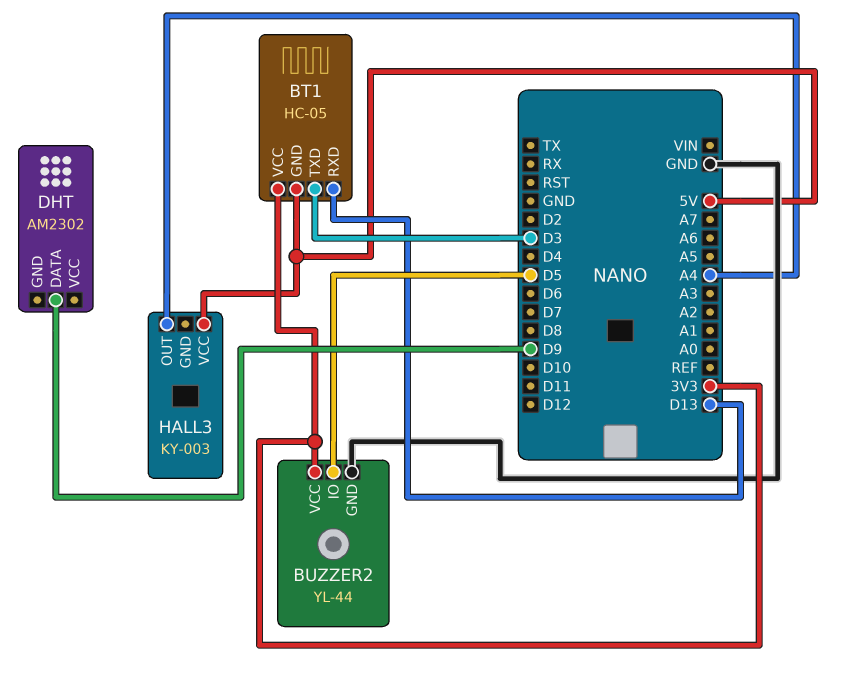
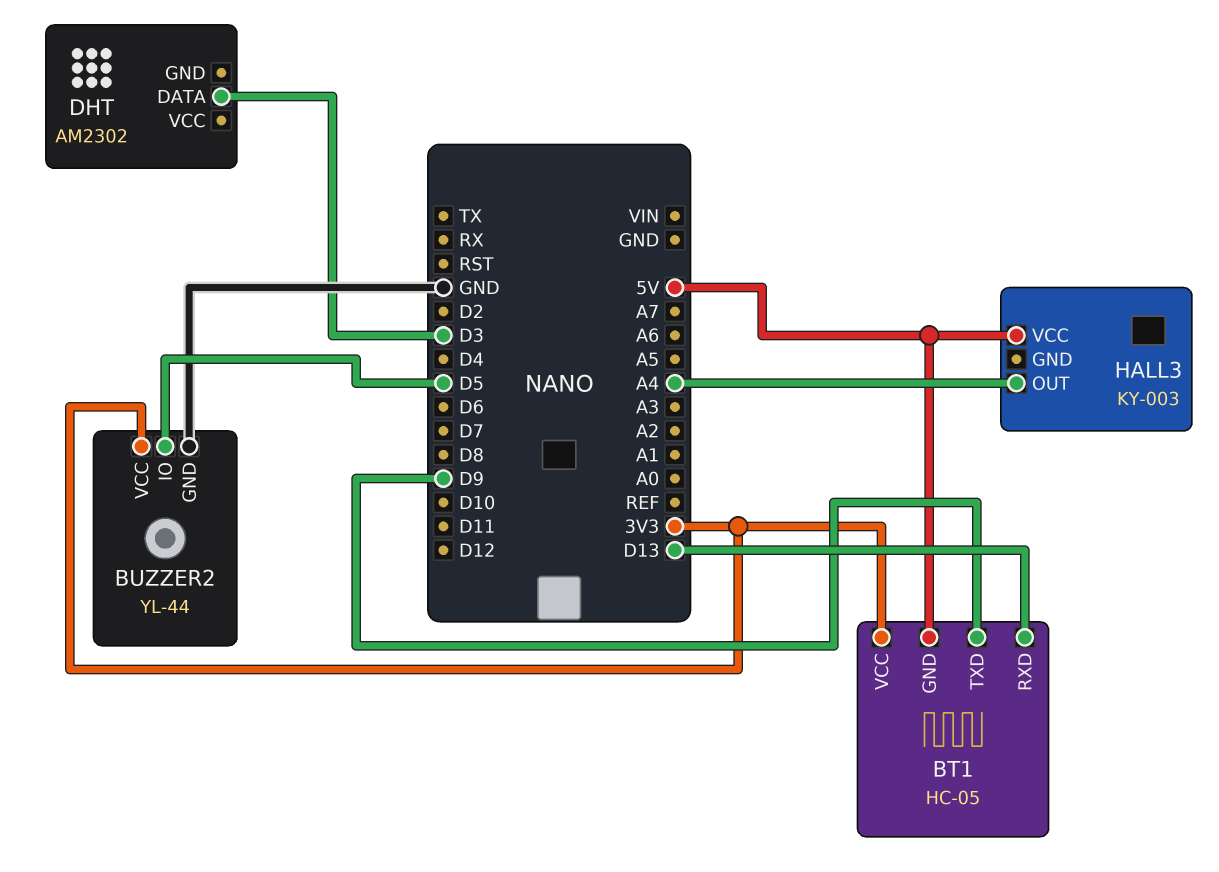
BT1 pin TXD: D3 -> D9
DHT pin DATA: D9 -> D3

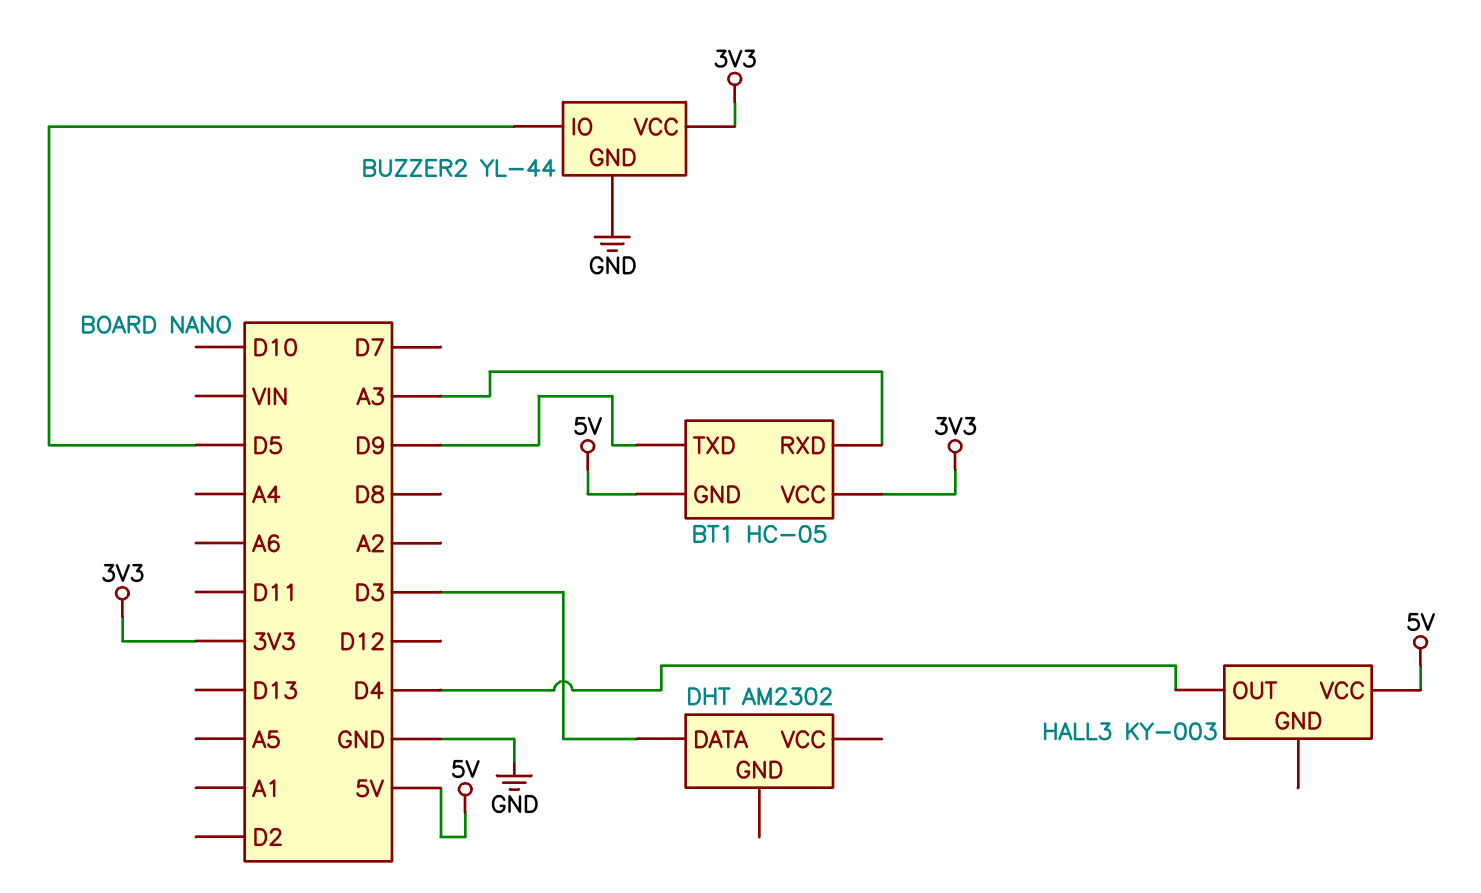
BT1 pin RXD: D13 -> A3
HALL3 pin OUT: A4 -> D4

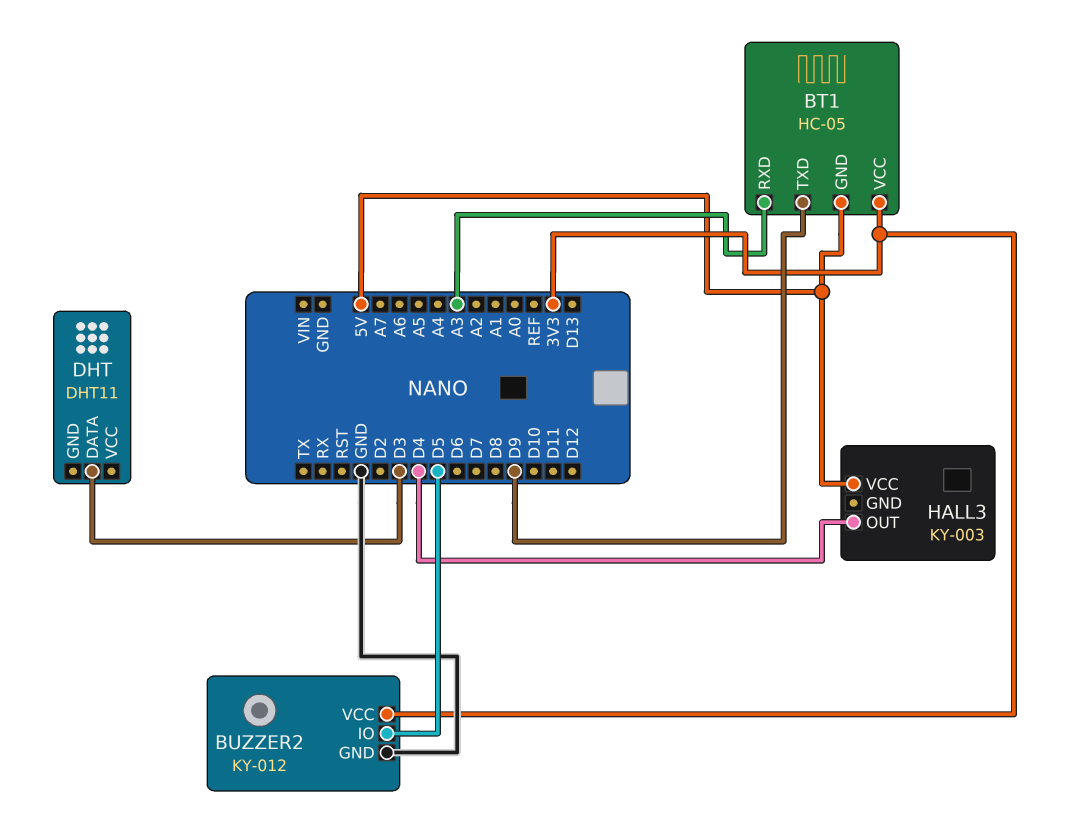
BUZZER2: YL-44 -> KY-012
DHT: AM2302 -> DHT11

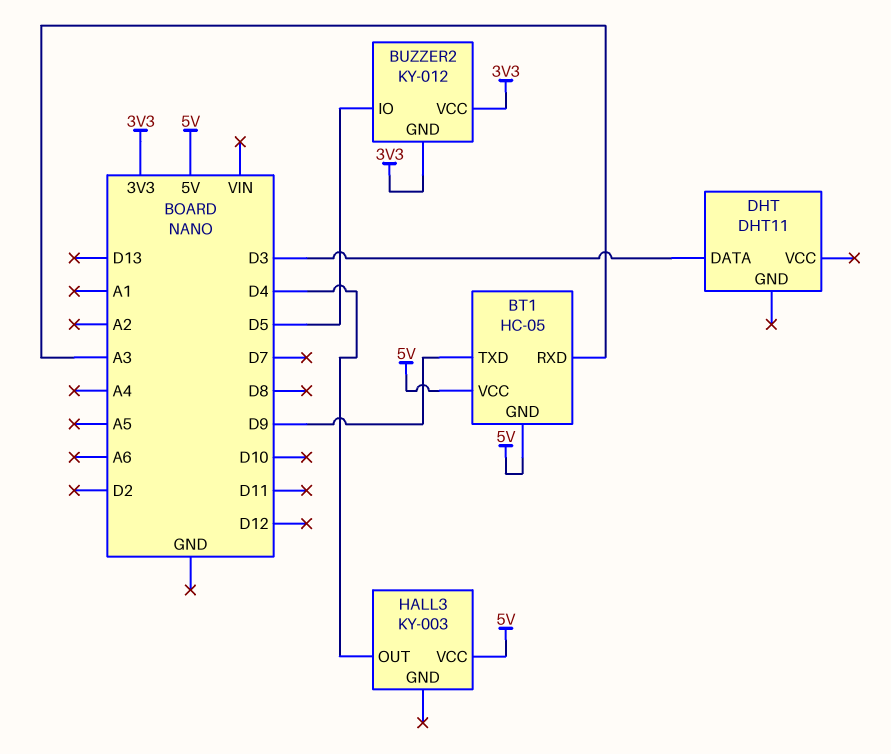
BT1 pin VCC: 3V3 -> 5V
BUZZER2 pin GND: GND -> 3V3

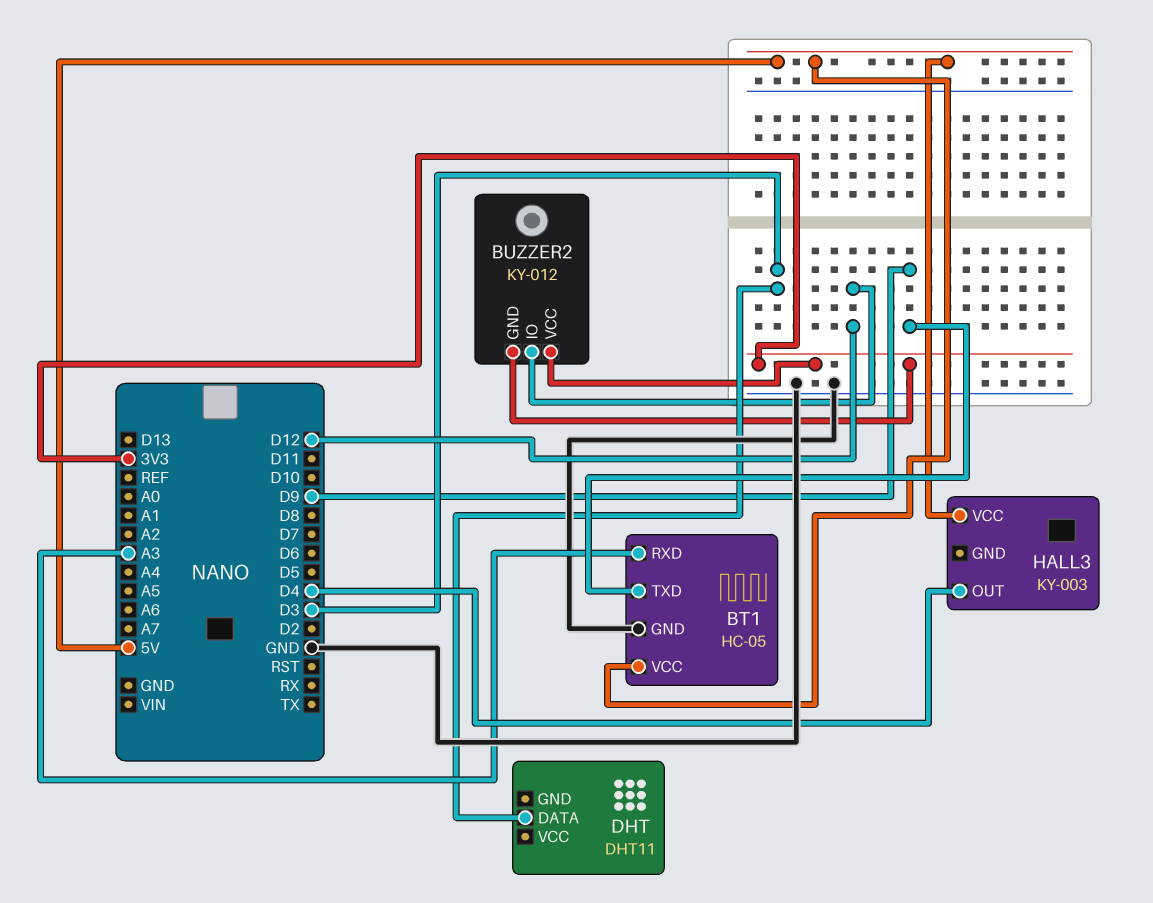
BT1 pin GND: 5V -> GND
BUZZER2 pin IO: D5 -> D12

